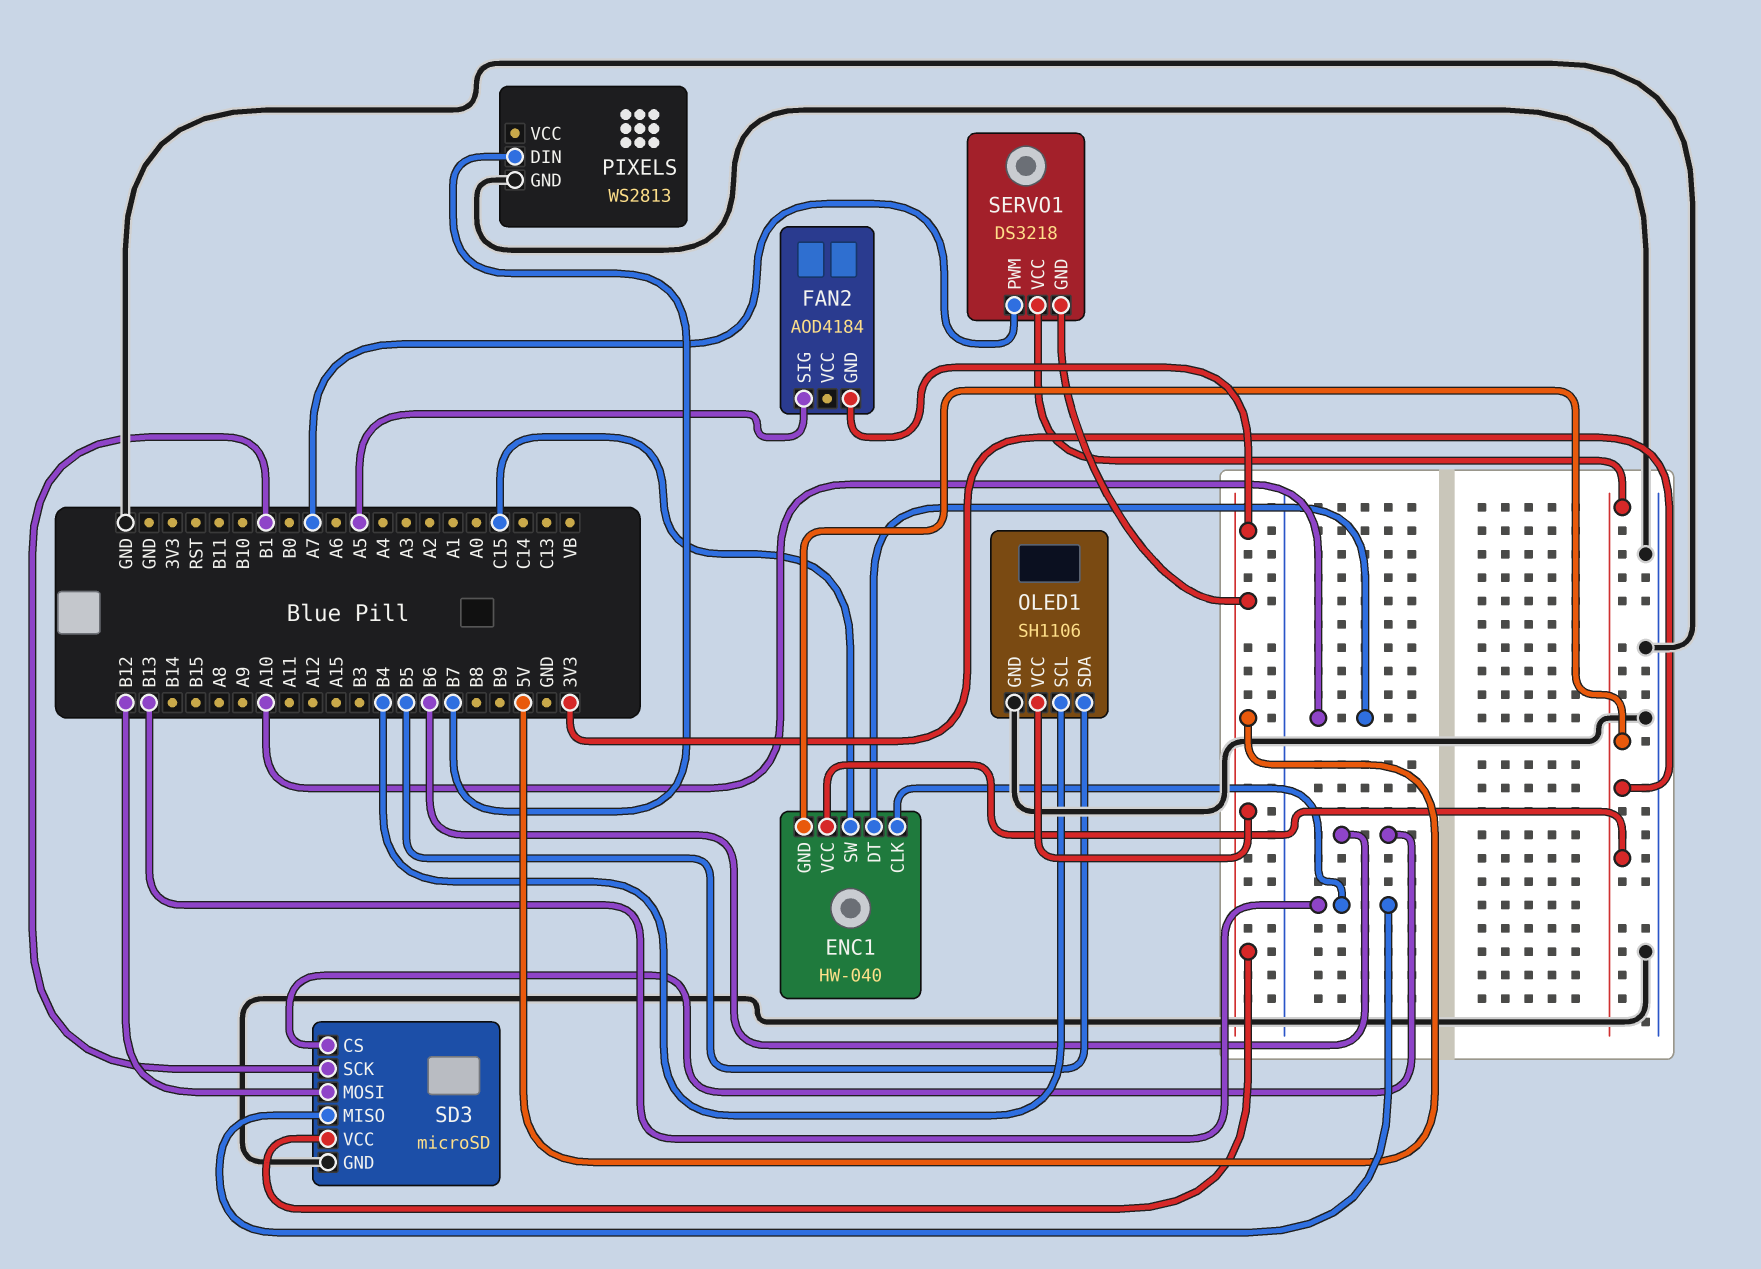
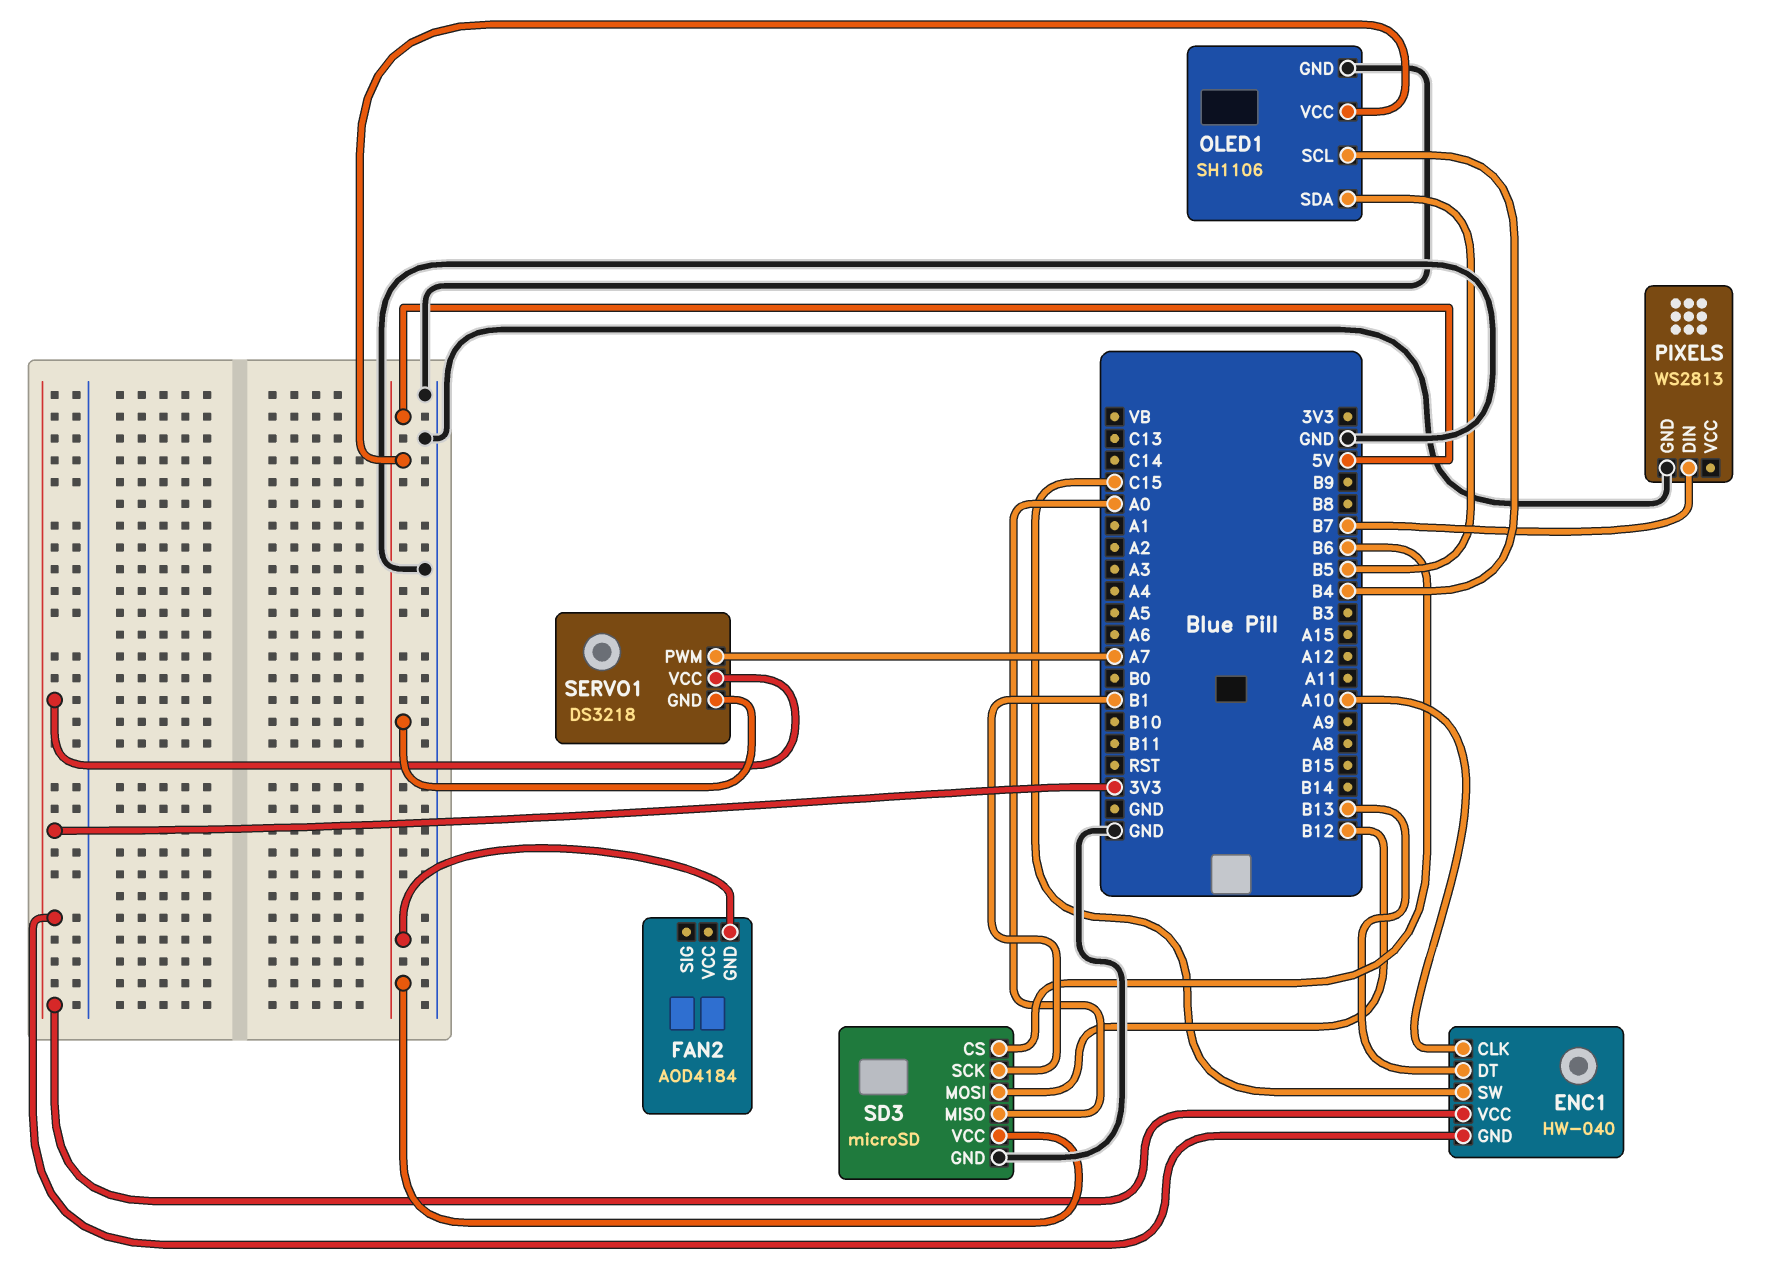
ENC1 pin CLK: B13 -> A10
ENC1 pin DT: A10 -> B13
FAN2 pin SIG: A5 -> none
SD3 pin MISO: B13 -> A0

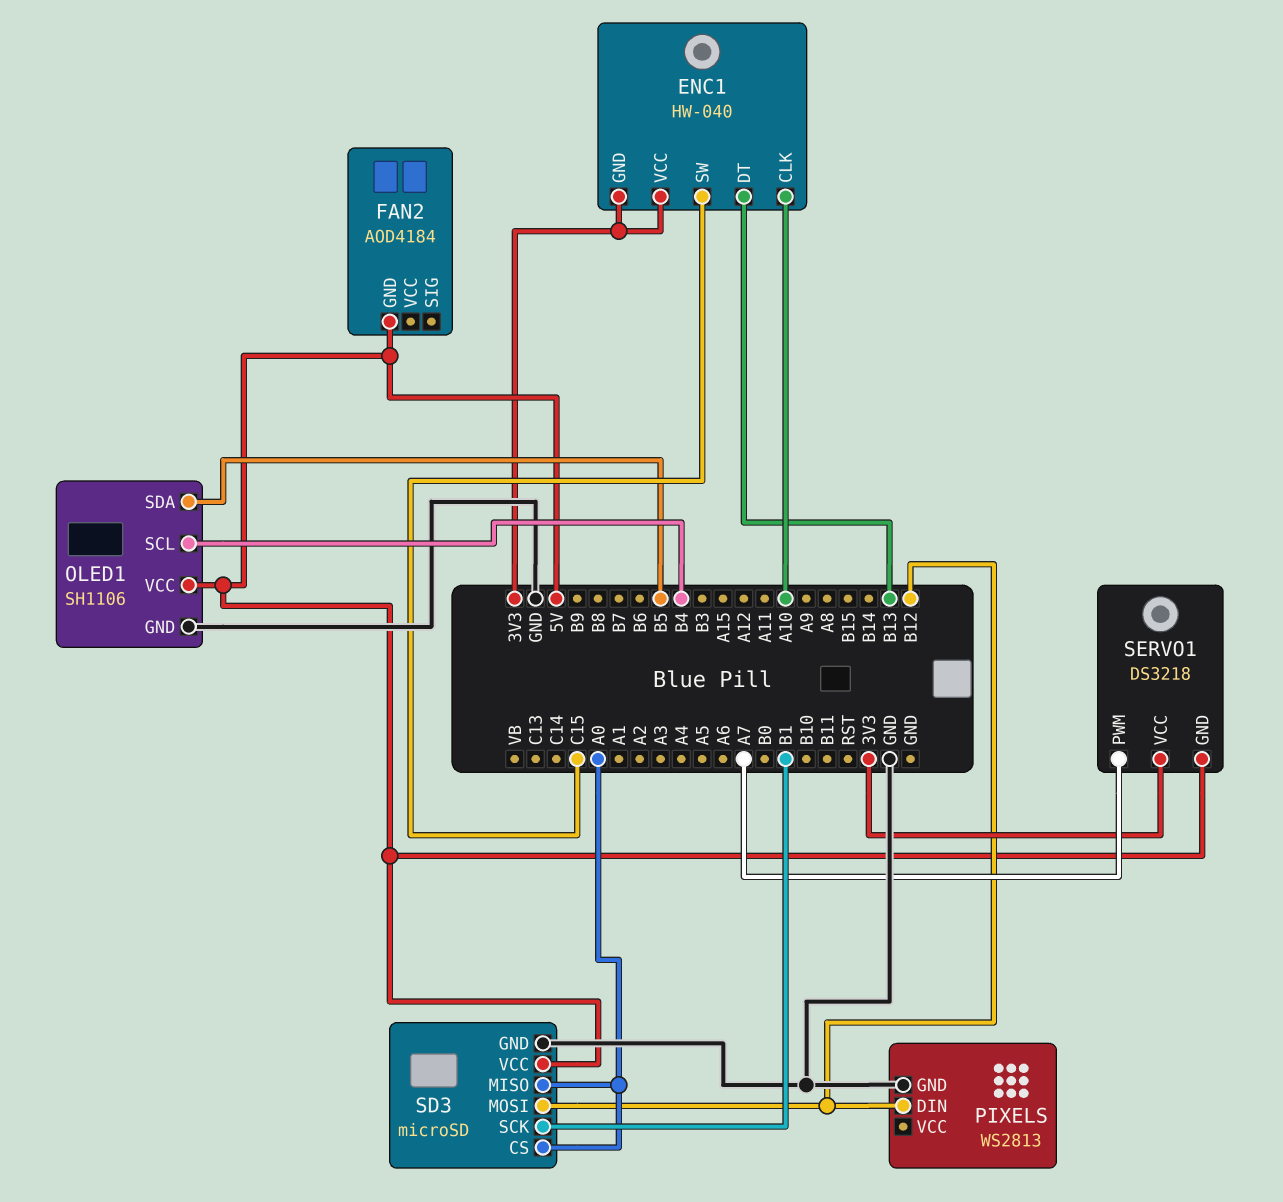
PIXELS pin DIN: B7 -> B12
SD3 pin CS: B6 -> A0

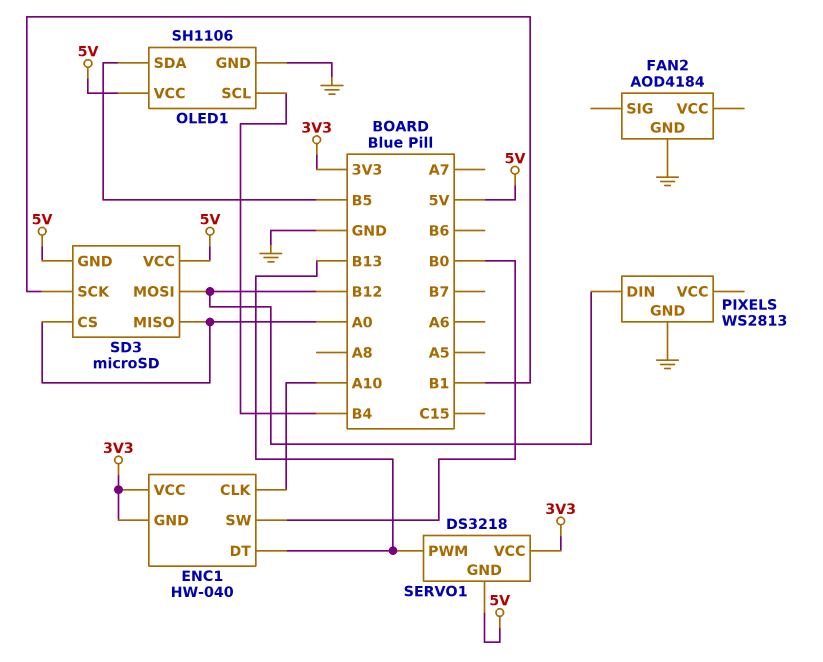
ENC1 pin SW: C15 -> B0
FAN2 pin GND: 5V -> GND
SD3 pin GND: GND -> 5V
SERVO1 pin PWM: A7 -> B13

